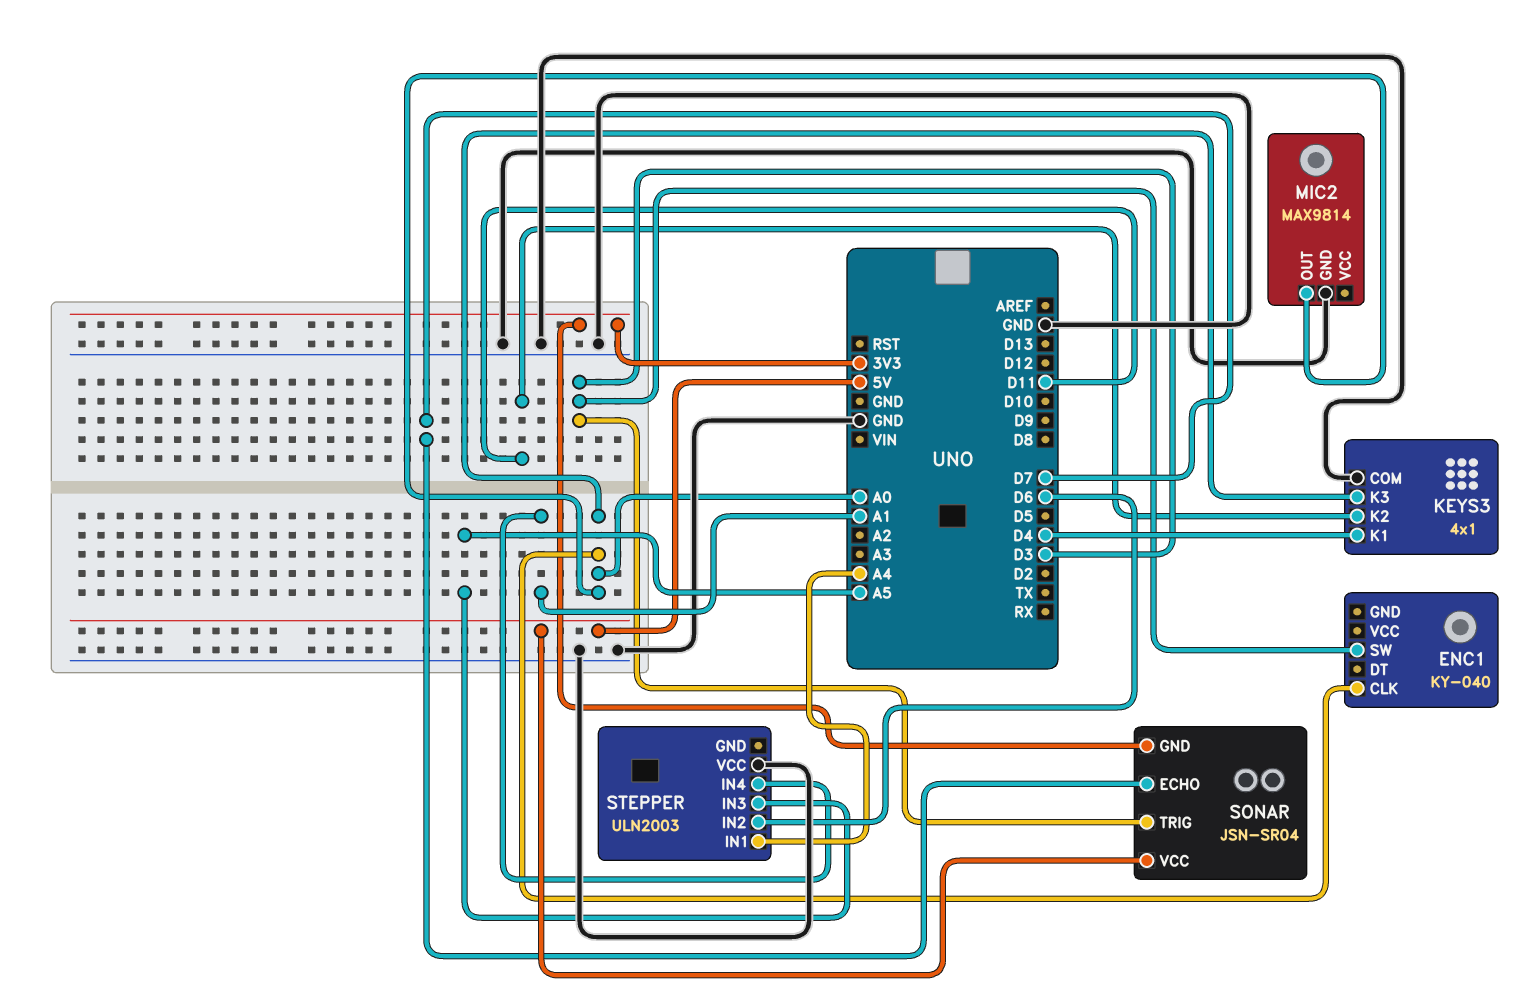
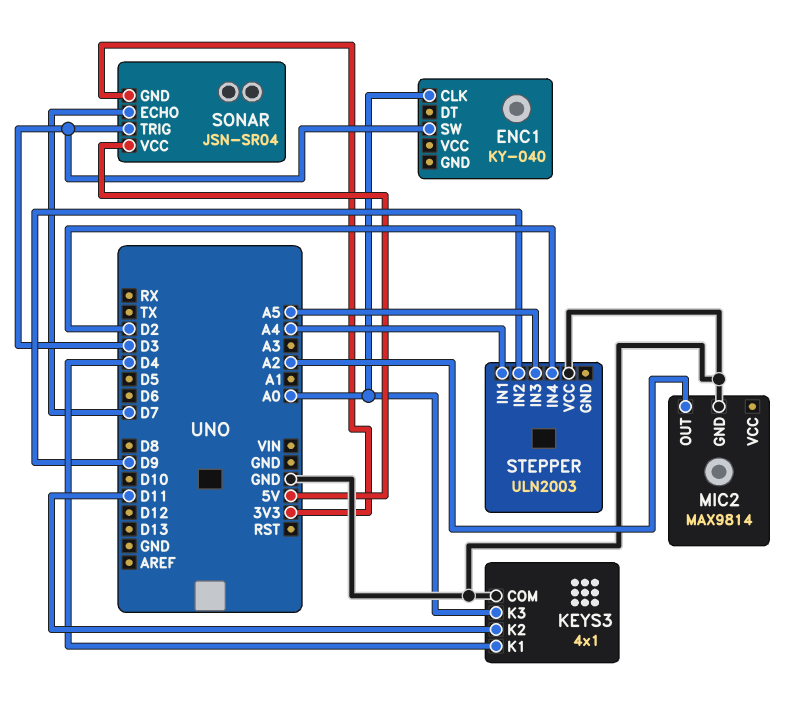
MIC2 pin OUT: A0 -> A2
STEPPER pin IN2: D6 -> D9
STEPPER pin IN4: A1 -> D2

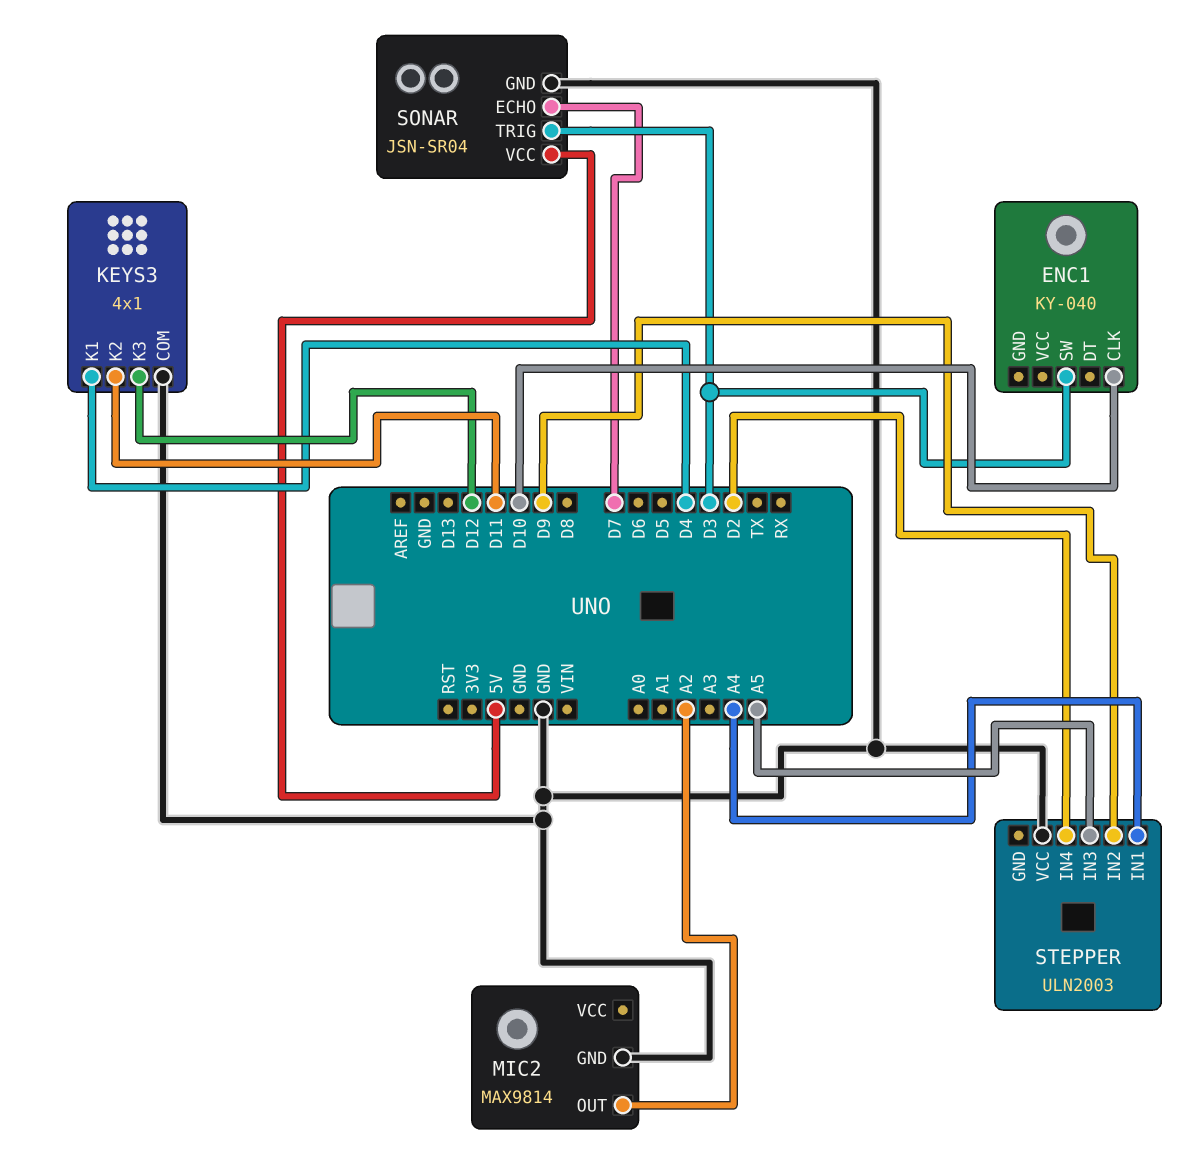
ENC1 pin CLK: A0 -> D10
KEYS3 pin K3: A0 -> D12
SONAR pin GND: 3V3 -> GND

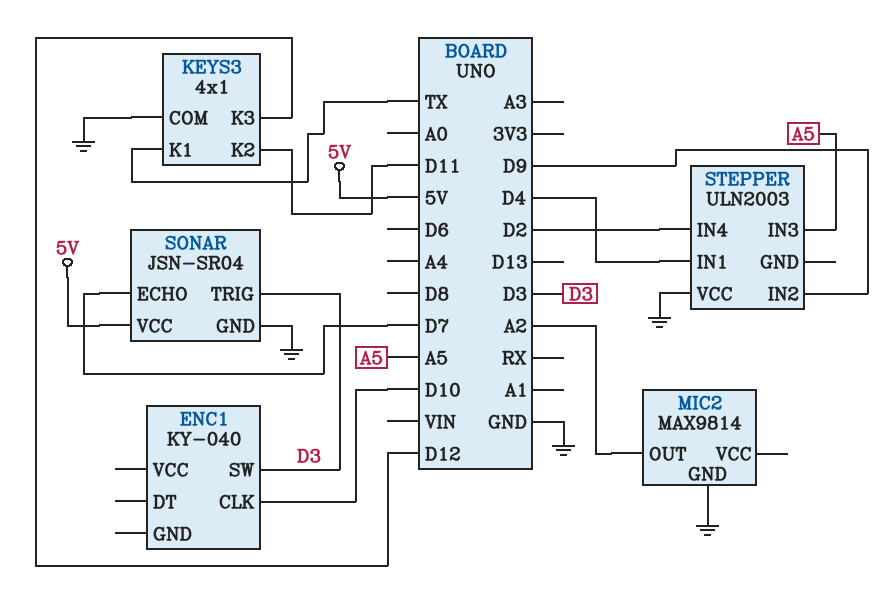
KEYS3 pin K1: D4 -> TX
STEPPER pin IN1: A4 -> D4

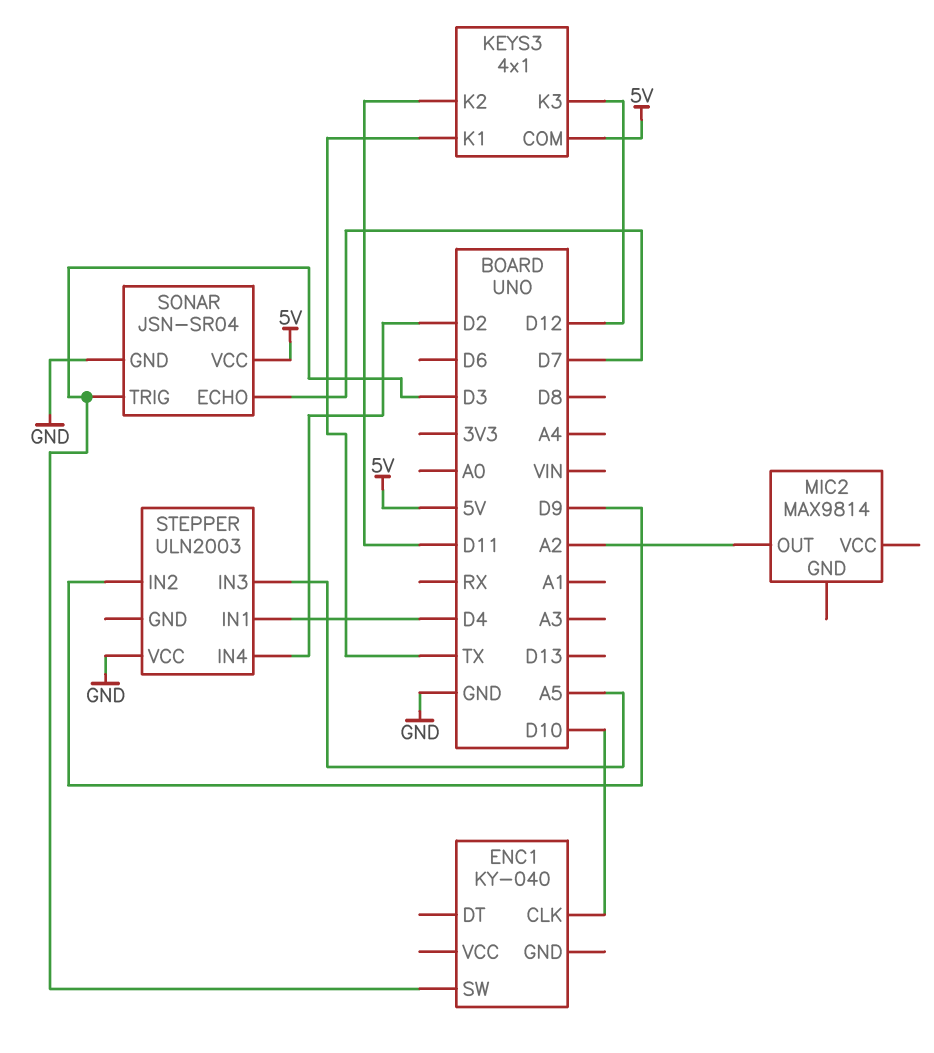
KEYS3 pin COM: GND -> 5V
MIC2 pin GND: GND -> none

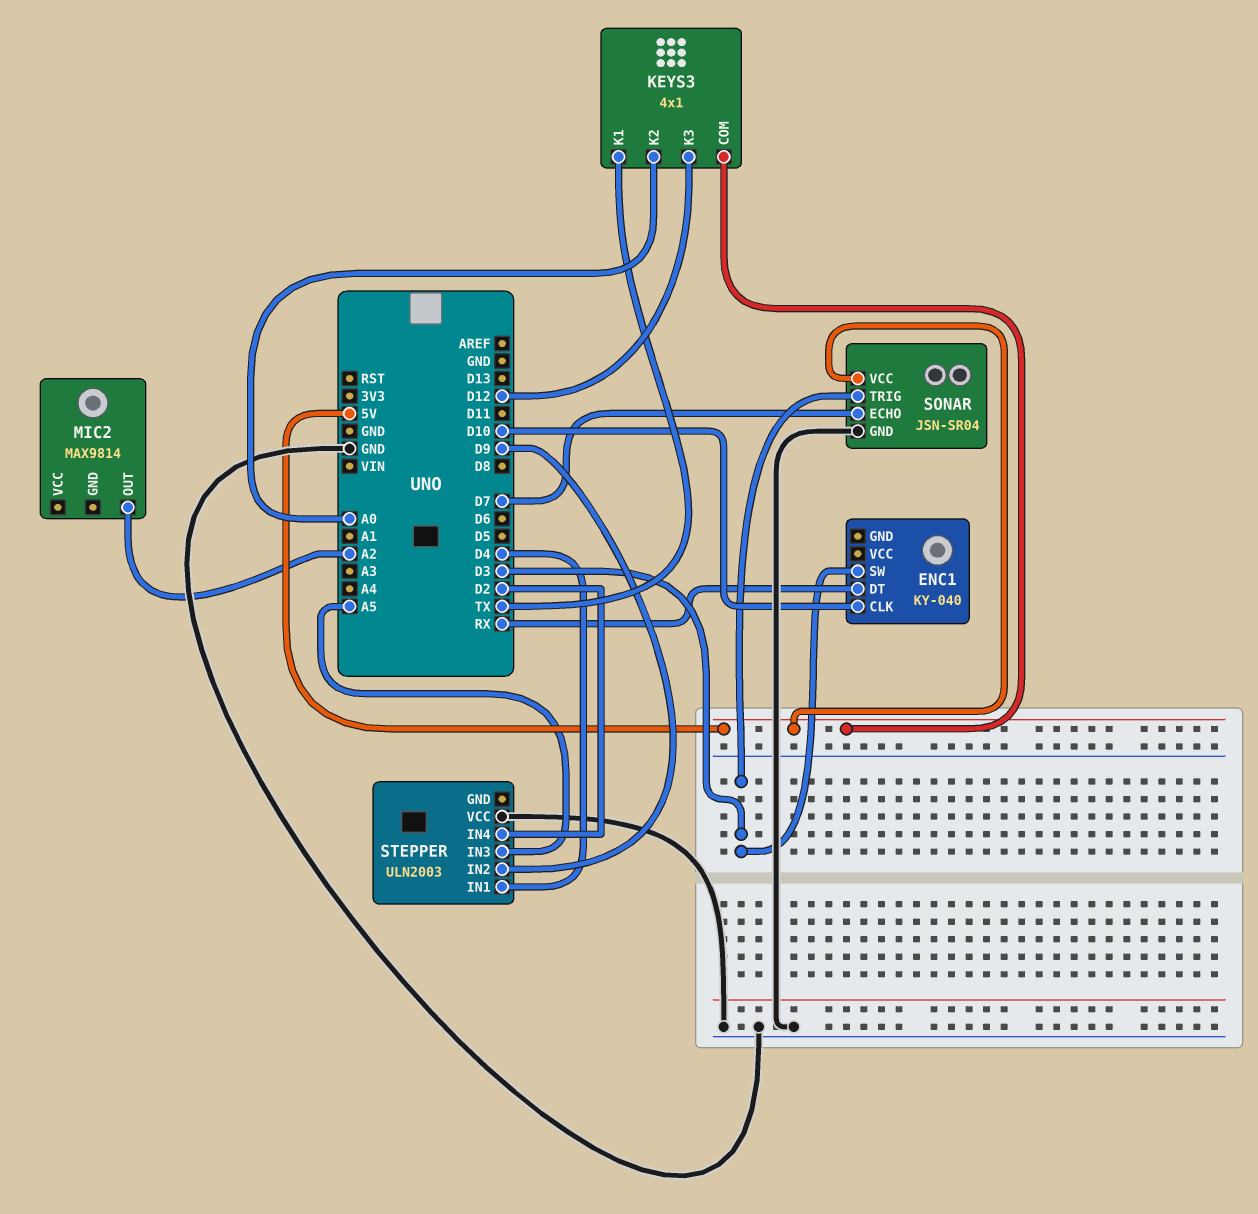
ENC1 pin DT: none -> RX
KEYS3 pin K2: D11 -> A0

